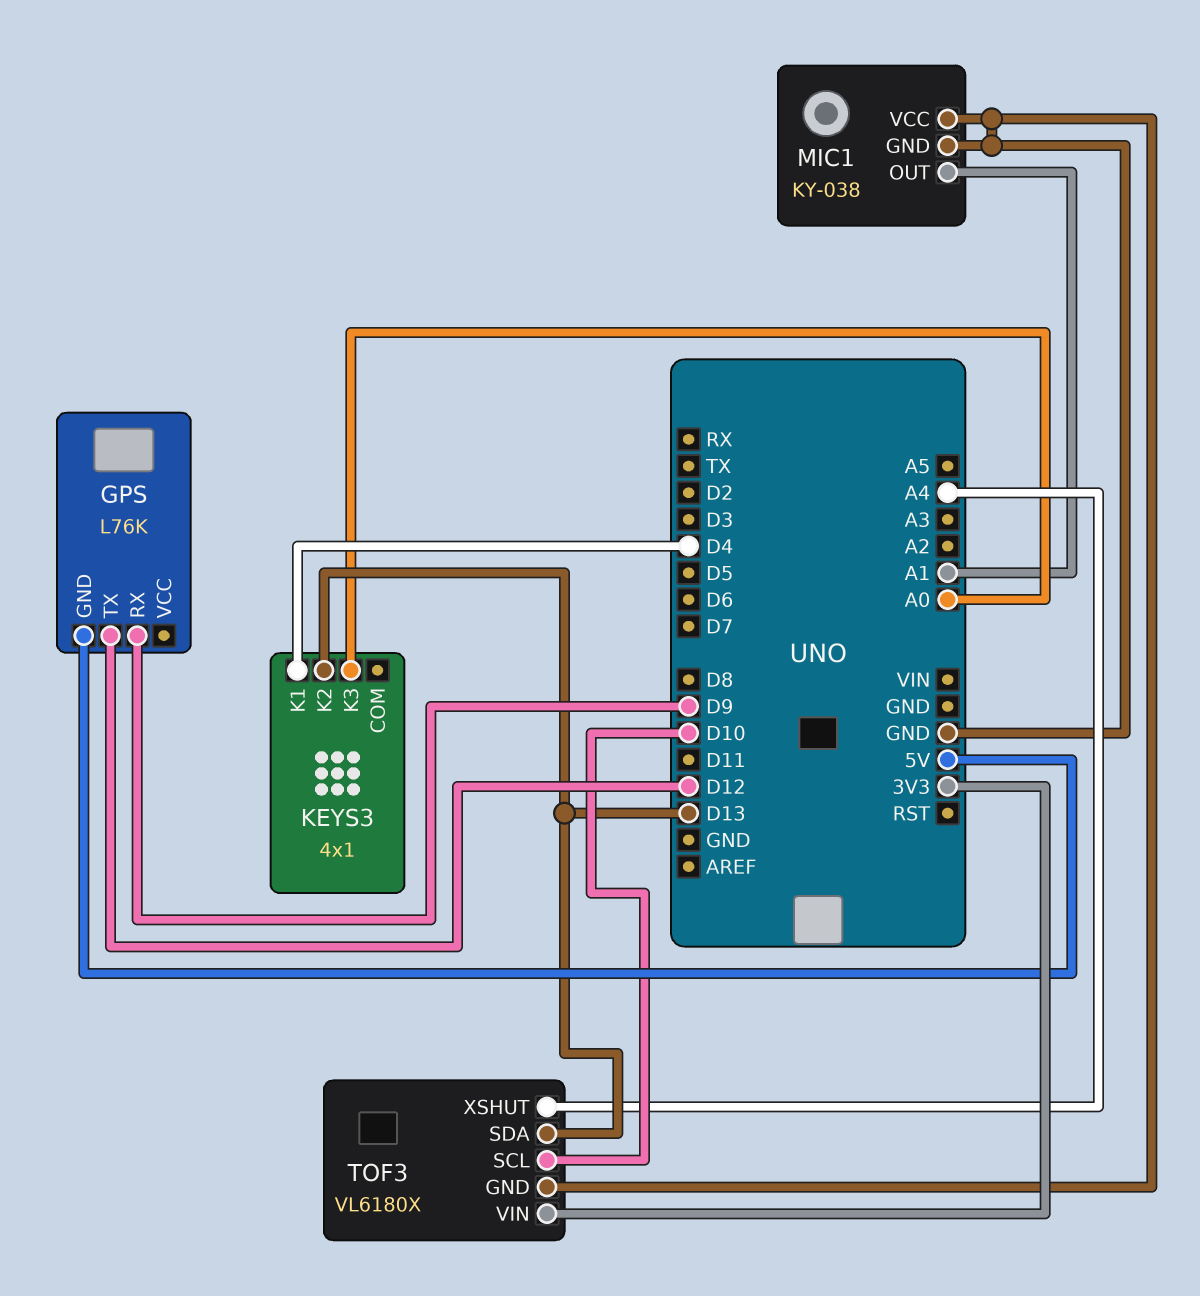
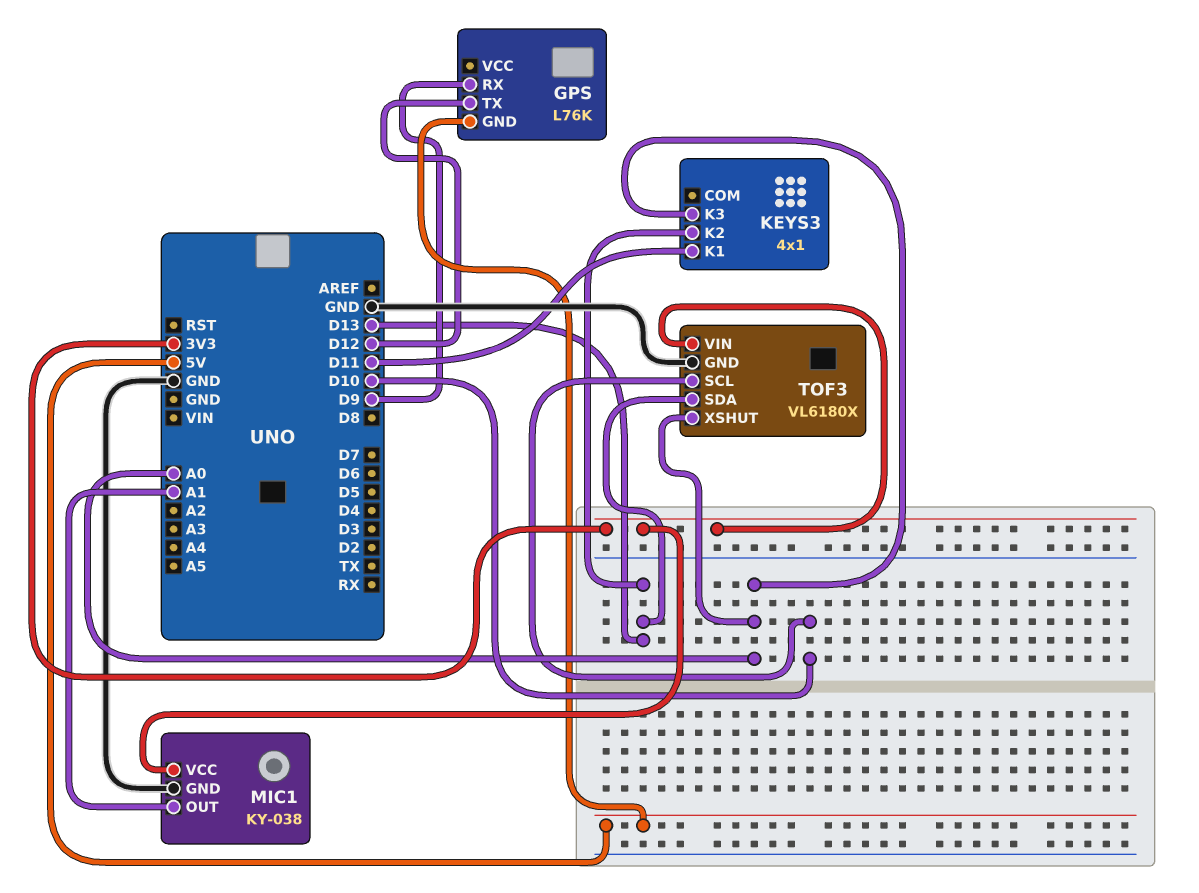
KEYS3 pin K1: D4 -> D11
MIC1 pin VCC: GND -> 3V3
TOF3 pin XSHUT: A4 -> A0

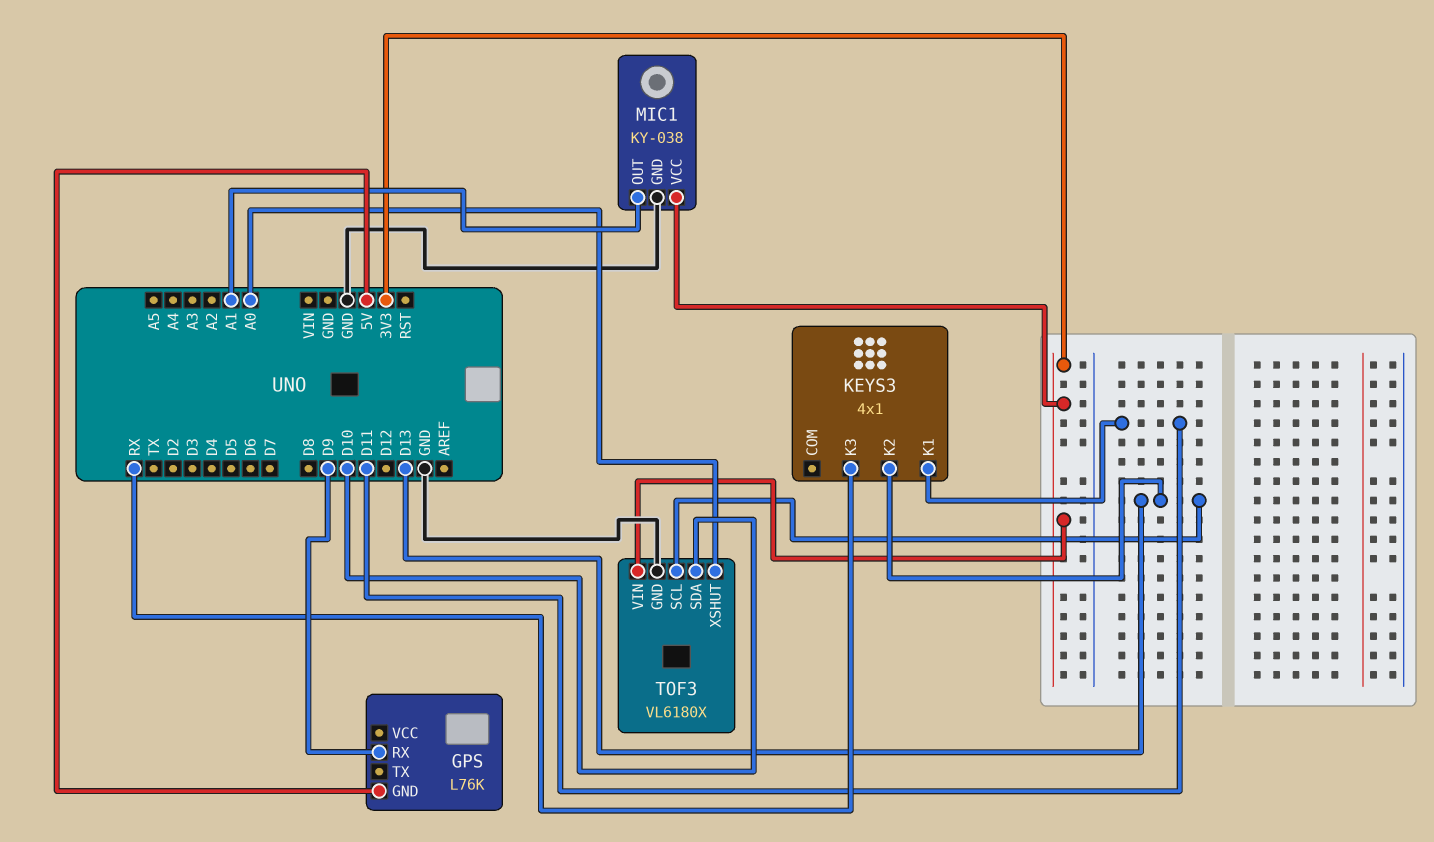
GPS pin TX: D12 -> none
KEYS3 pin K3: A0 -> RX
TOF3 pin SCL: D10 -> D13
TOF3 pin SDA: D13 -> D10

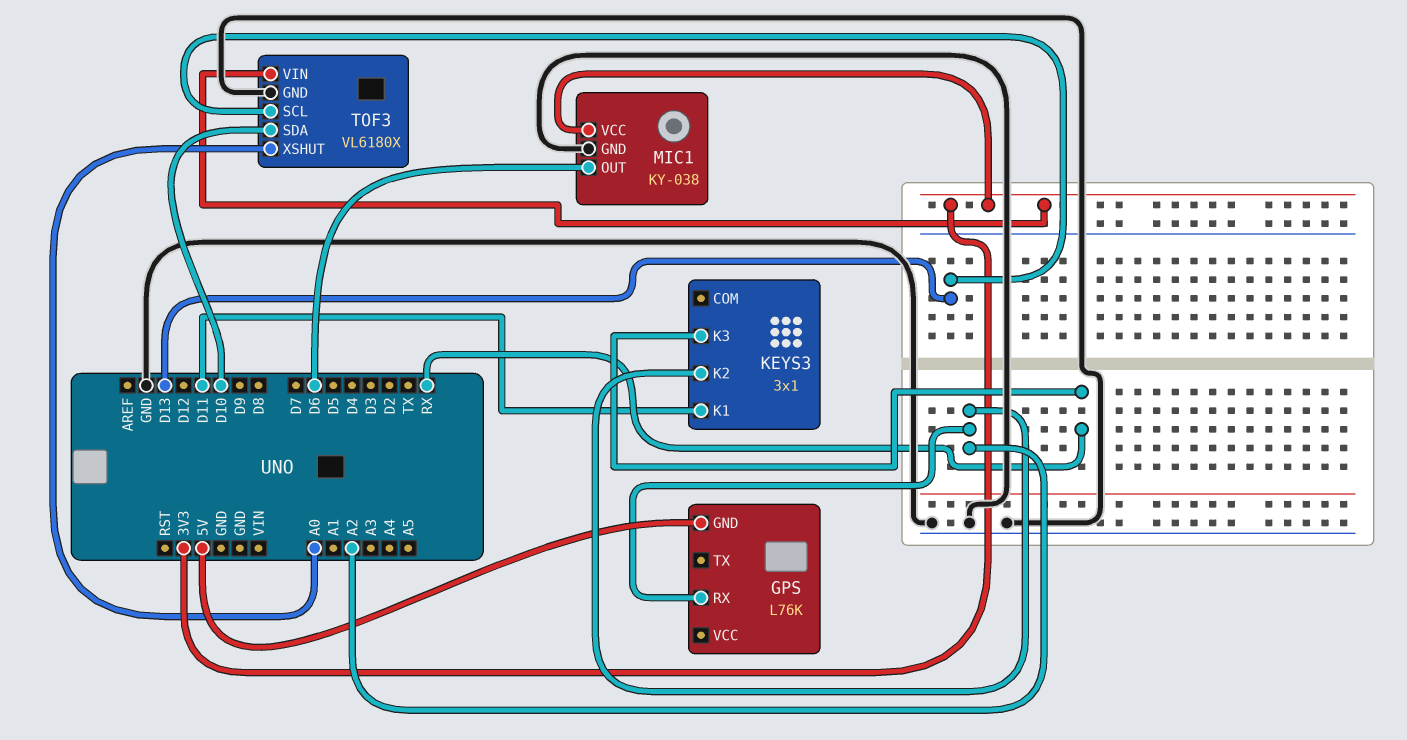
GPS pin RX: D9 -> A2
KEYS3: 4x1 -> 3x1
KEYS3 pin K2: D13 -> A2
MIC1 pin OUT: A1 -> D6

